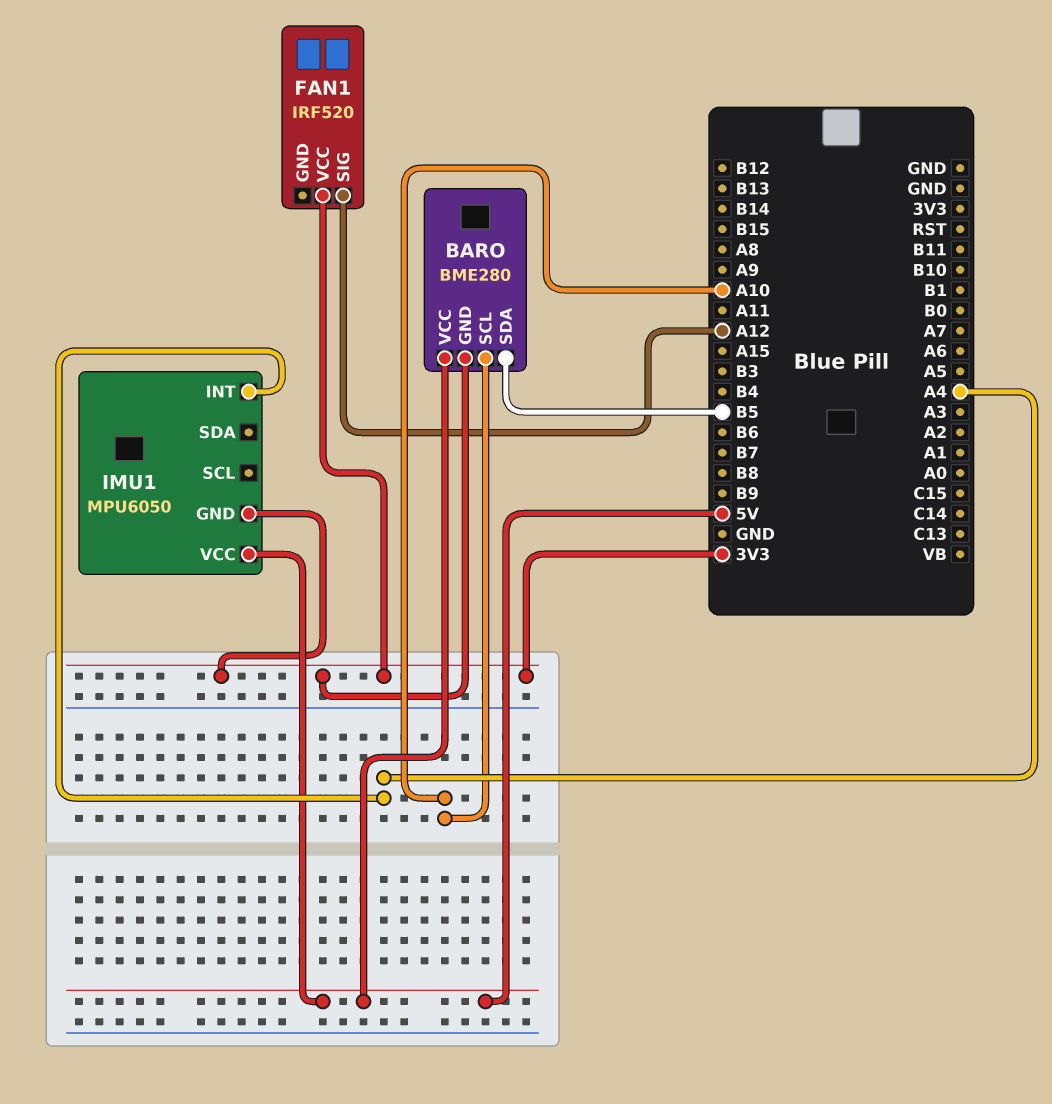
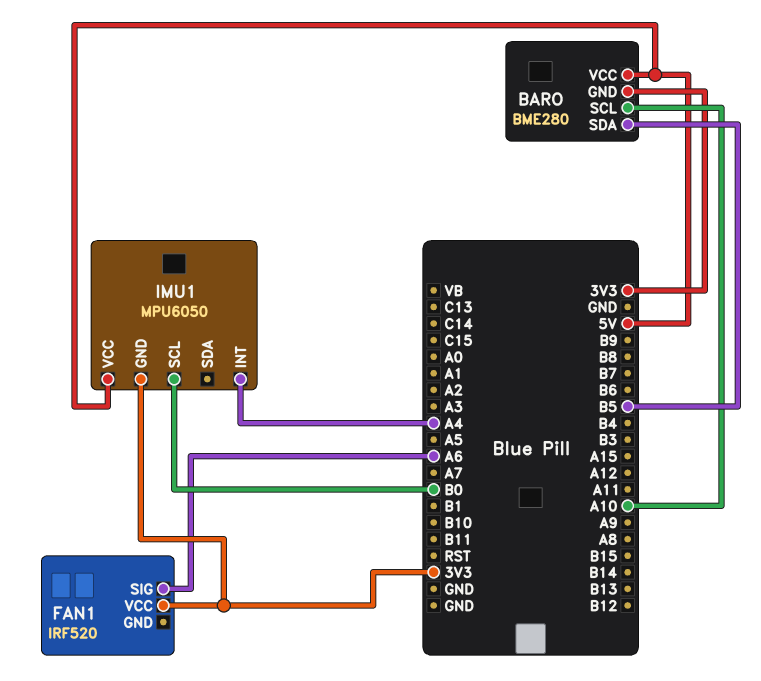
FAN1 pin SIG: A12 -> A6
IMU1 pin SCL: none -> B0

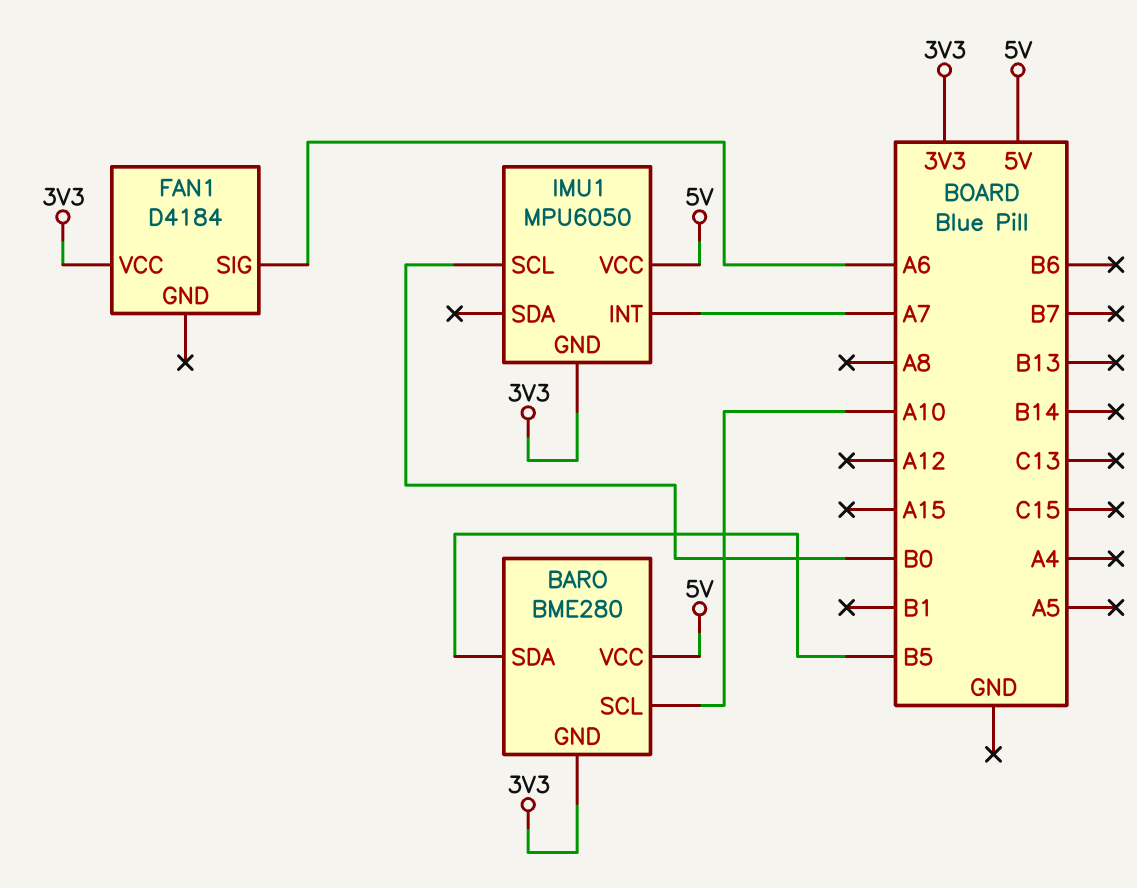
FAN1: IRF520 -> D4184
IMU1 pin INT: A4 -> A7

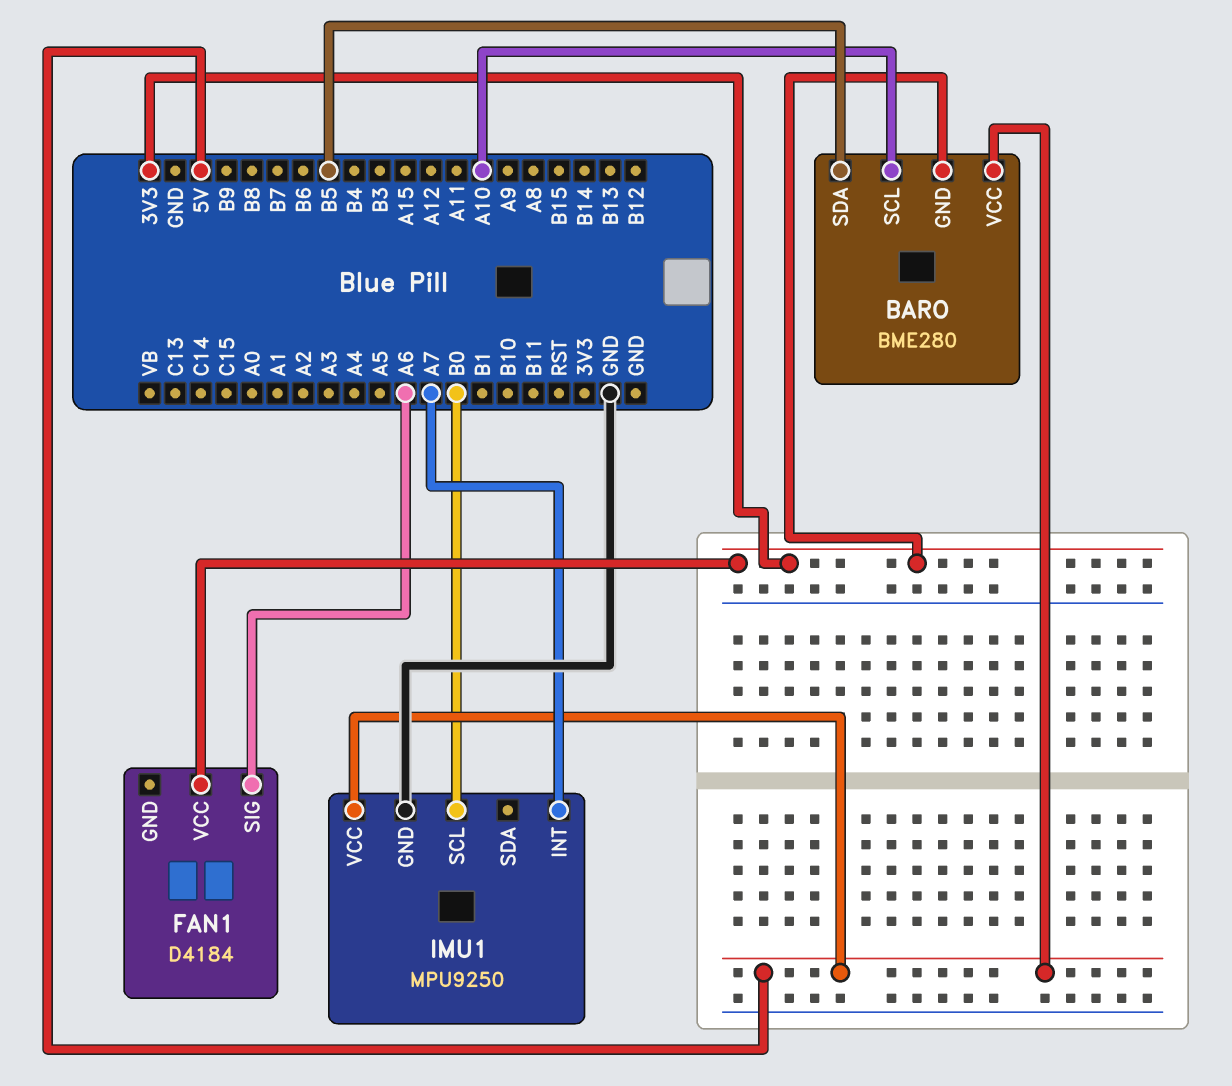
IMU1: MPU6050 -> MPU9250
IMU1 pin GND: 3V3 -> GND

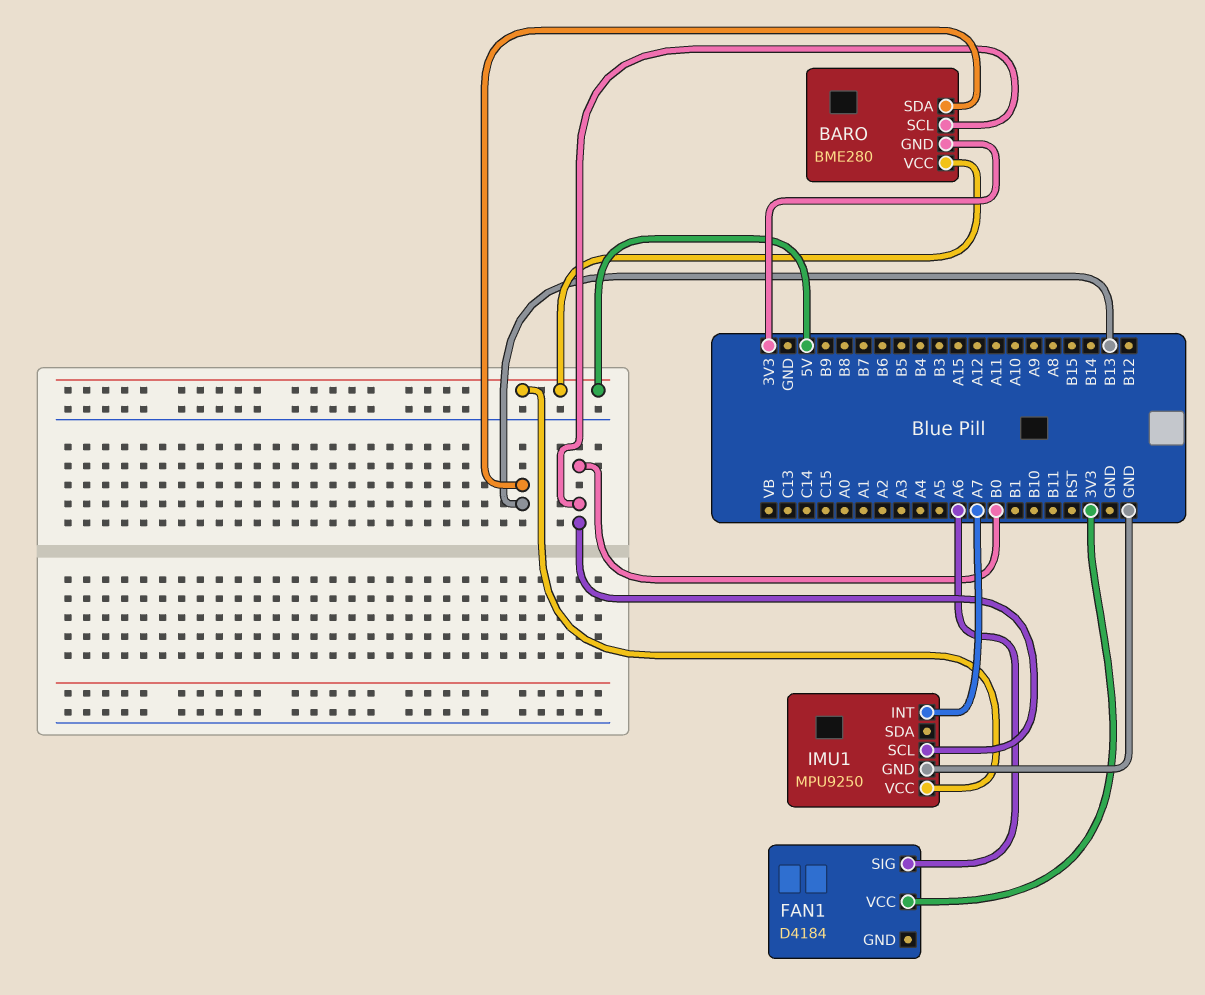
BARO pin SCL: A10 -> B0
BARO pin SDA: B5 -> B13

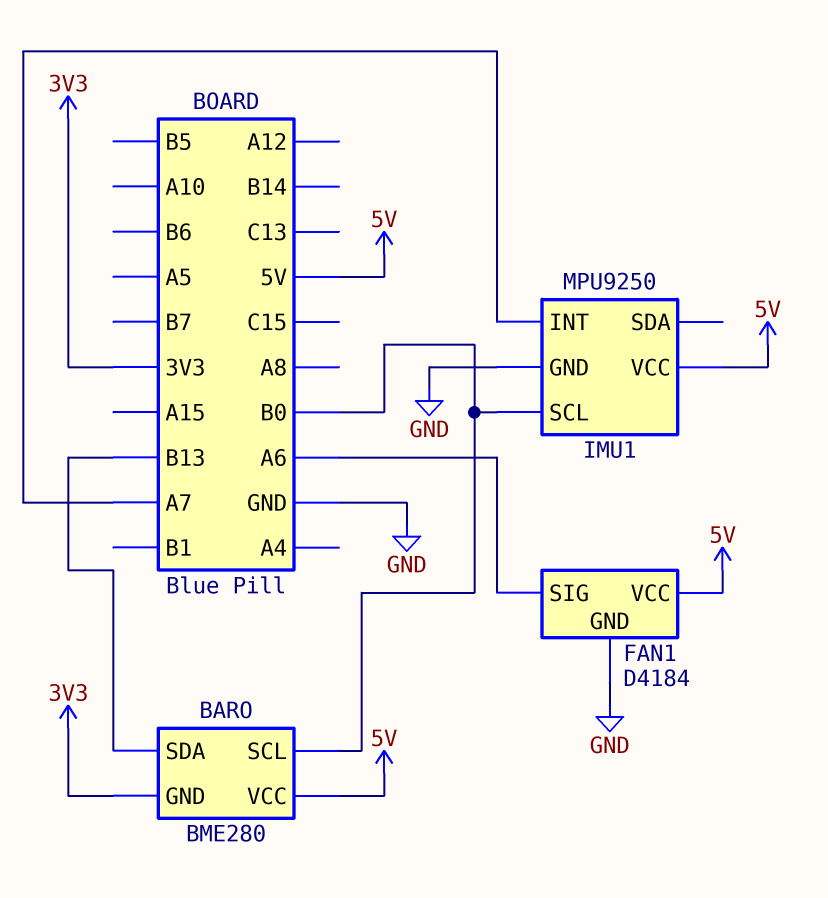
FAN1 pin GND: none -> GND
FAN1 pin VCC: 3V3 -> 5V

